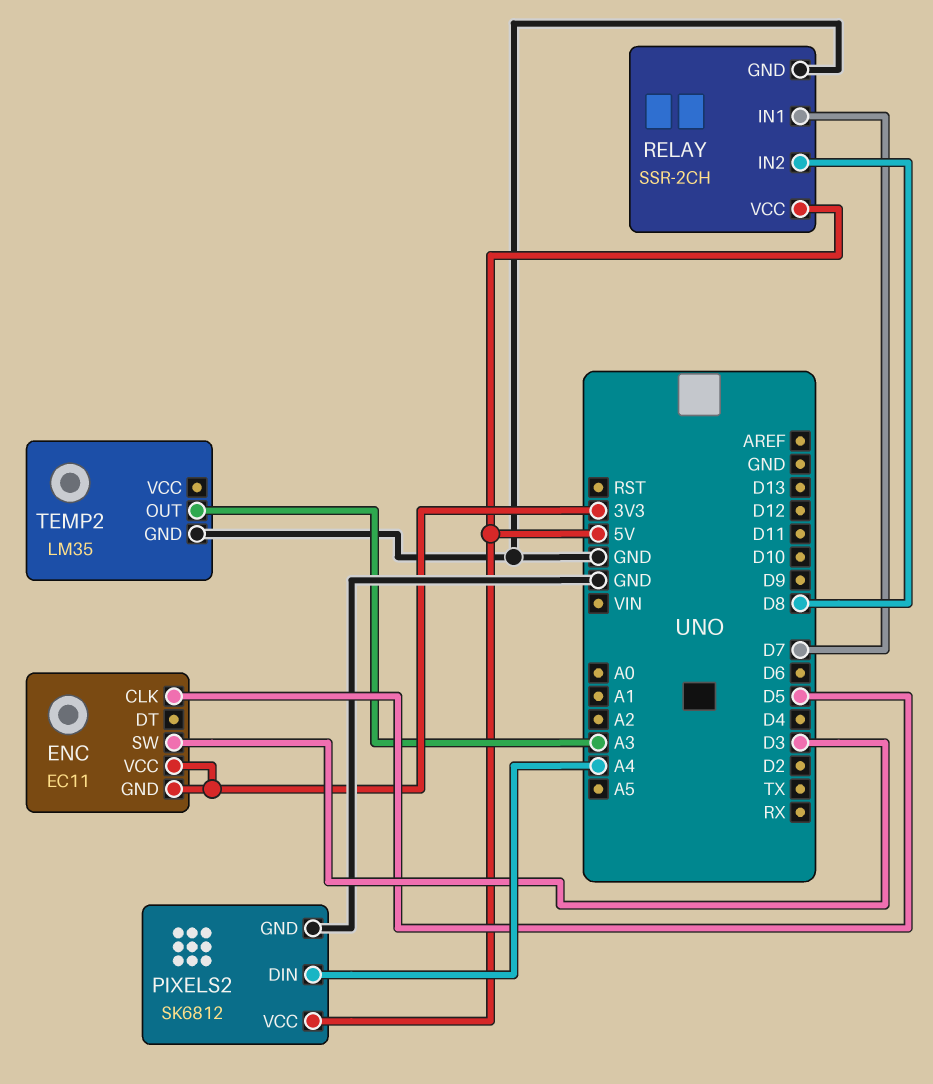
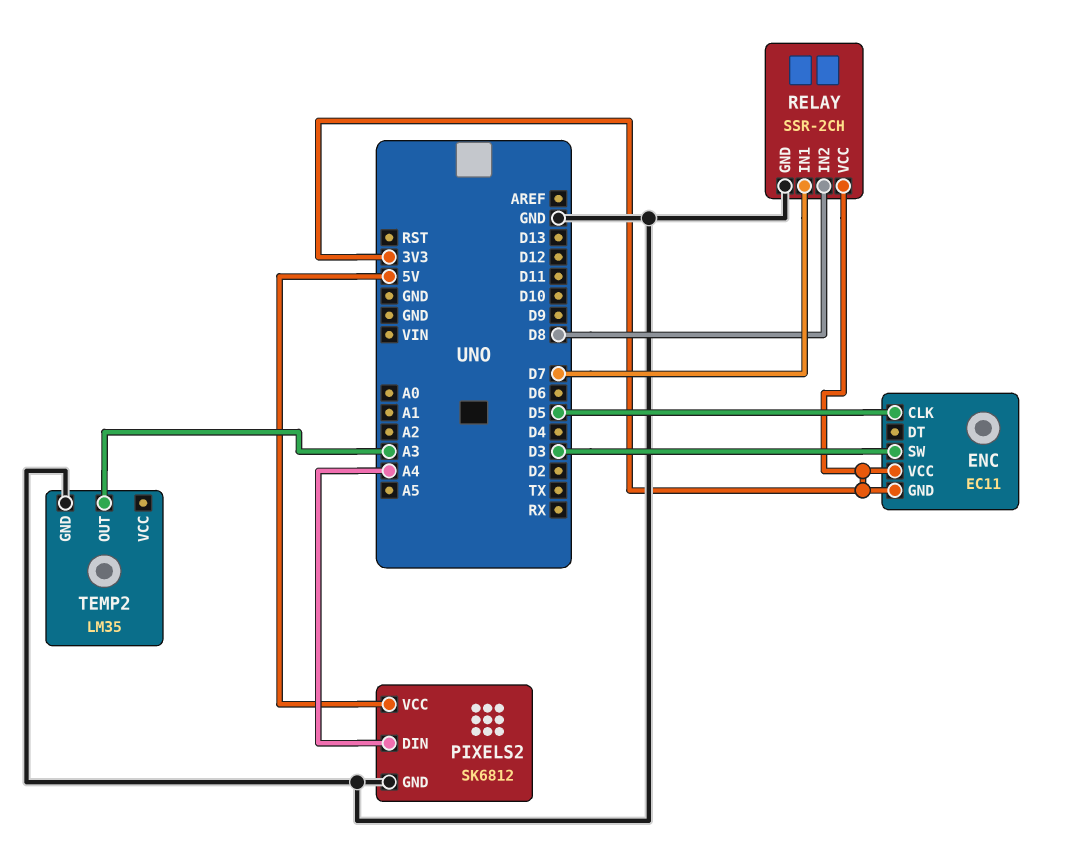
RELAY pin VCC: 5V -> 3V3

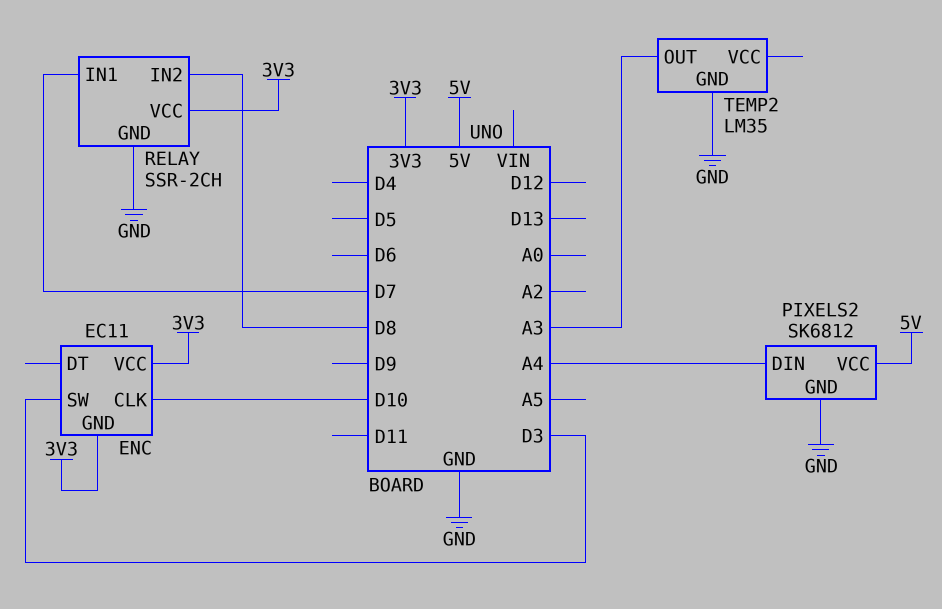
ENC pin CLK: D5 -> D10

